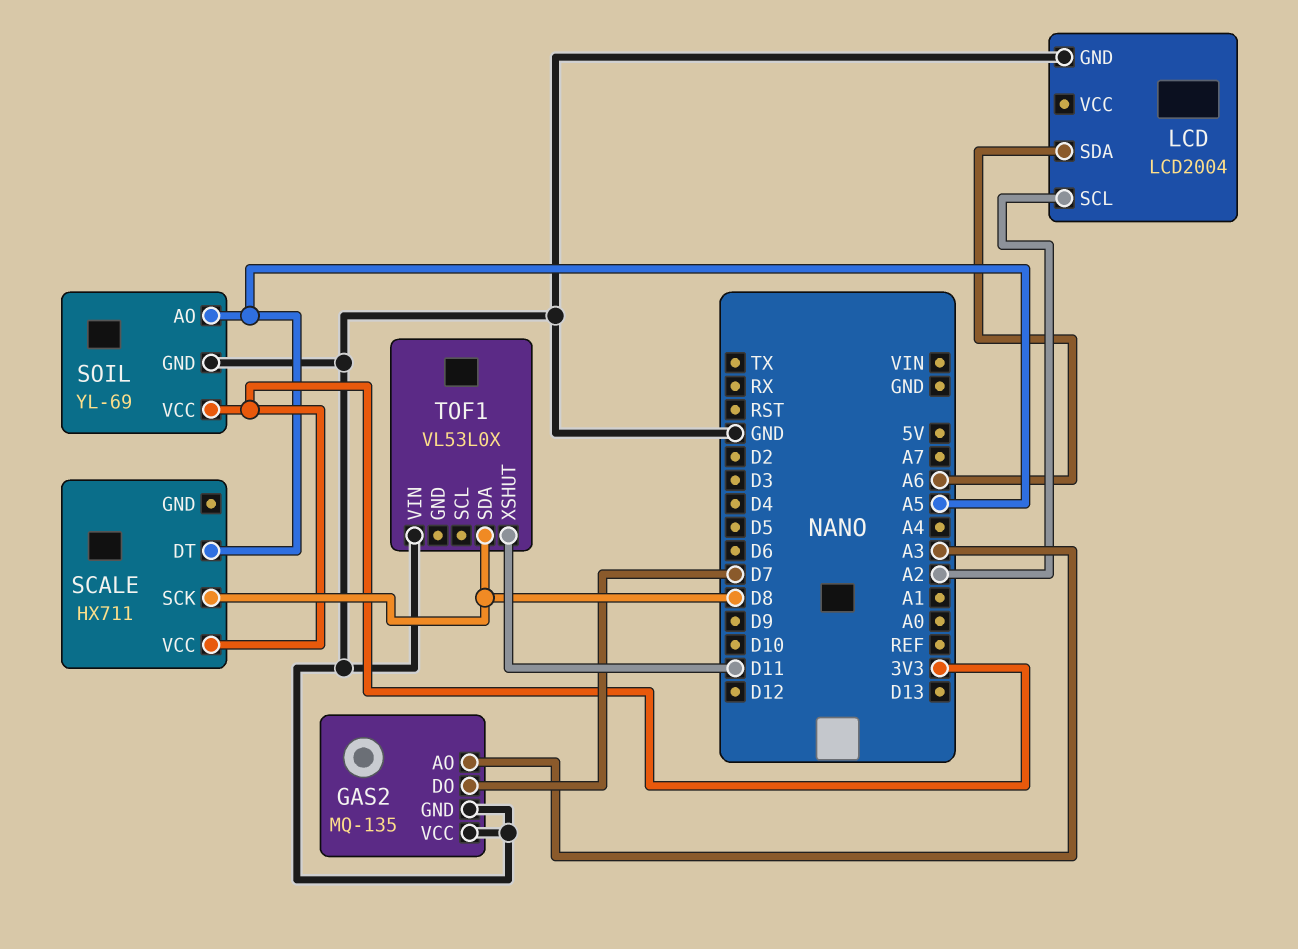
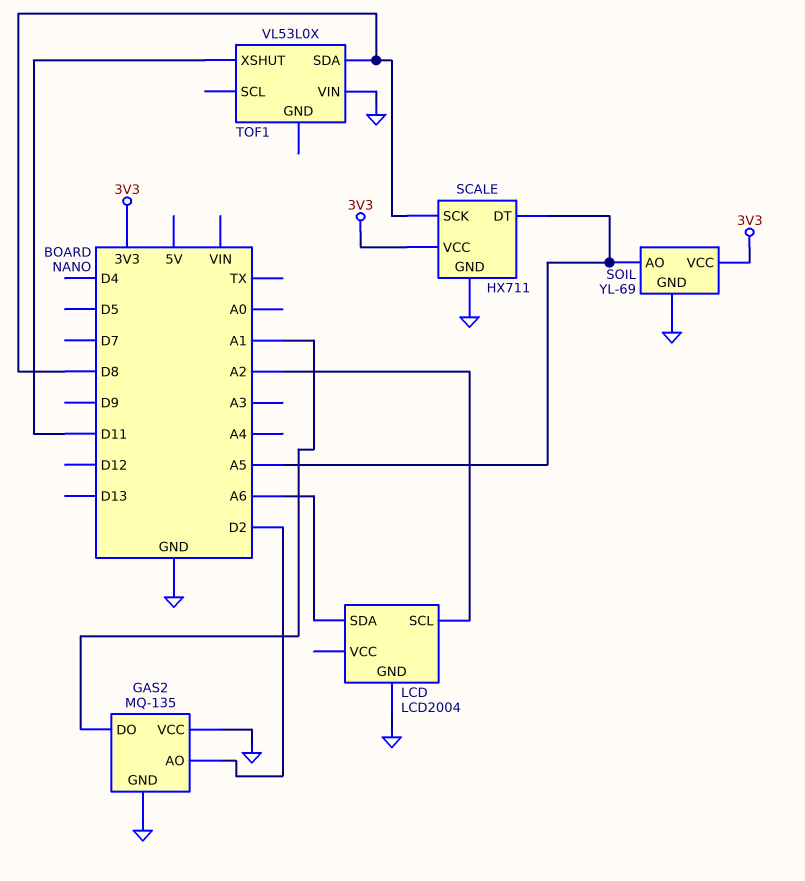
GAS2 pin AO: A3 -> D2
GAS2 pin DO: D7 -> A1
SCALE pin GND: none -> GND

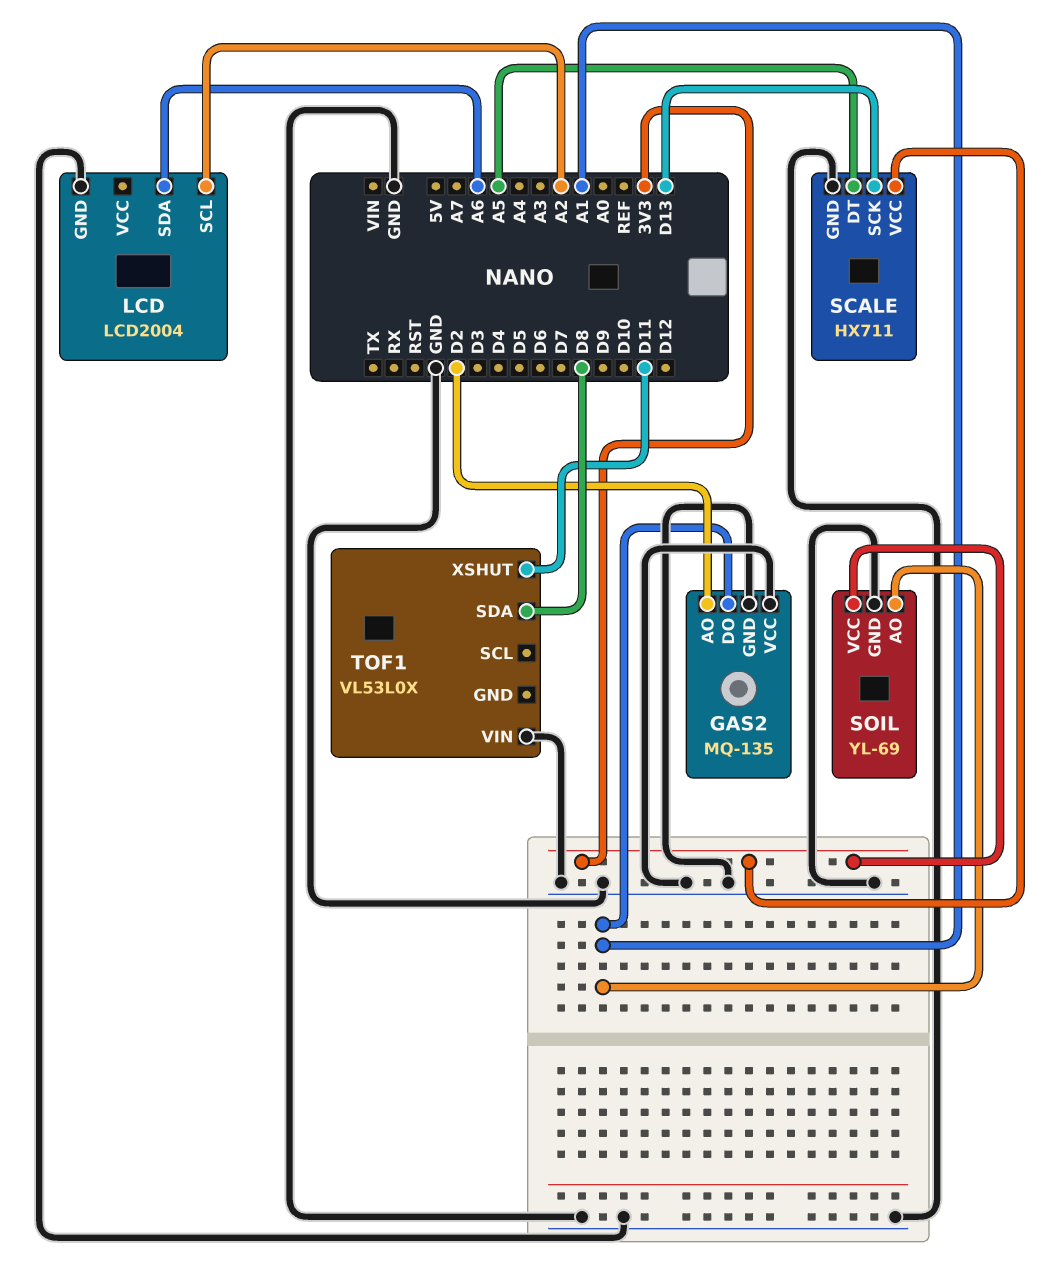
SCALE pin SCK: D8 -> D13
SOIL pin AO: A5 -> A1

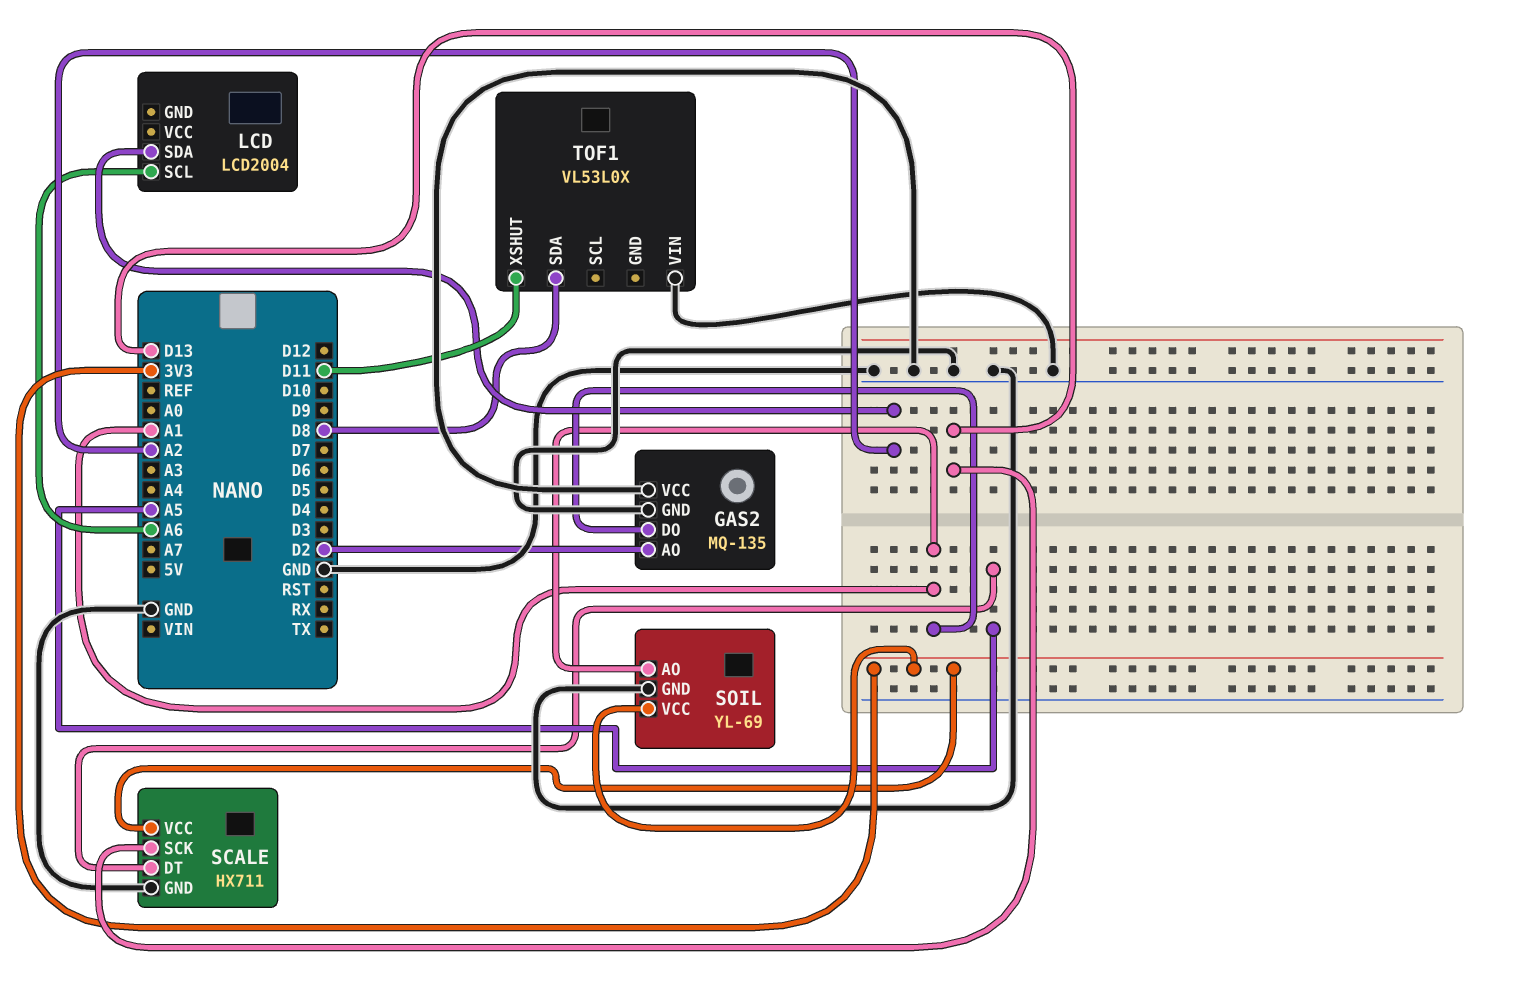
LCD pin GND: GND -> none
LCD pin SCL: A2 -> A6
LCD pin SDA: A6 -> A2

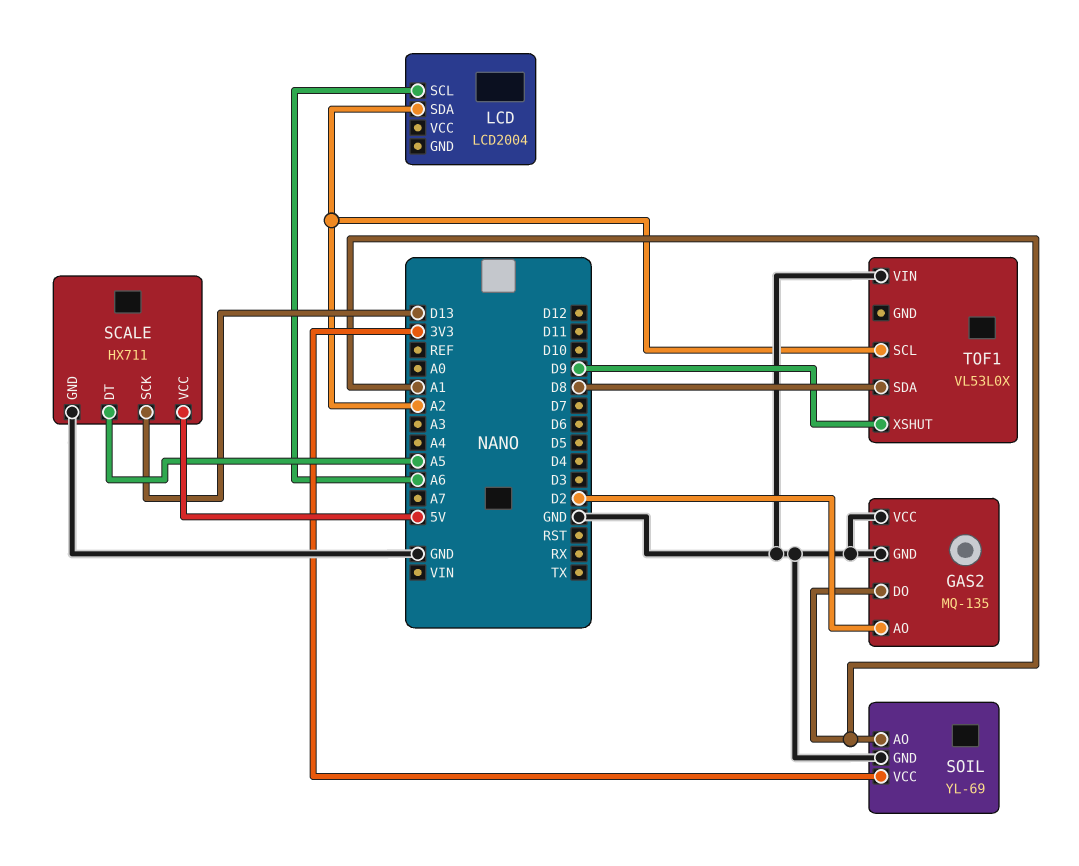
SCALE pin VCC: 3V3 -> 5V
TOF1 pin SCL: none -> A2
TOF1 pin XSHUT: D11 -> D9

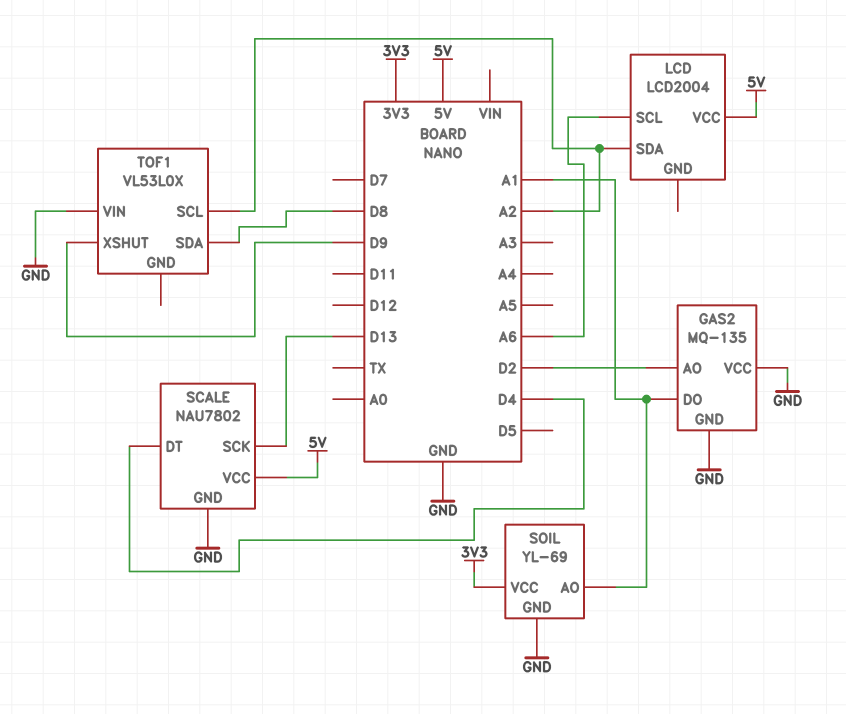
LCD pin VCC: none -> 5V
SCALE: HX711 -> NAU7802
SCALE pin DT: A5 -> D4

